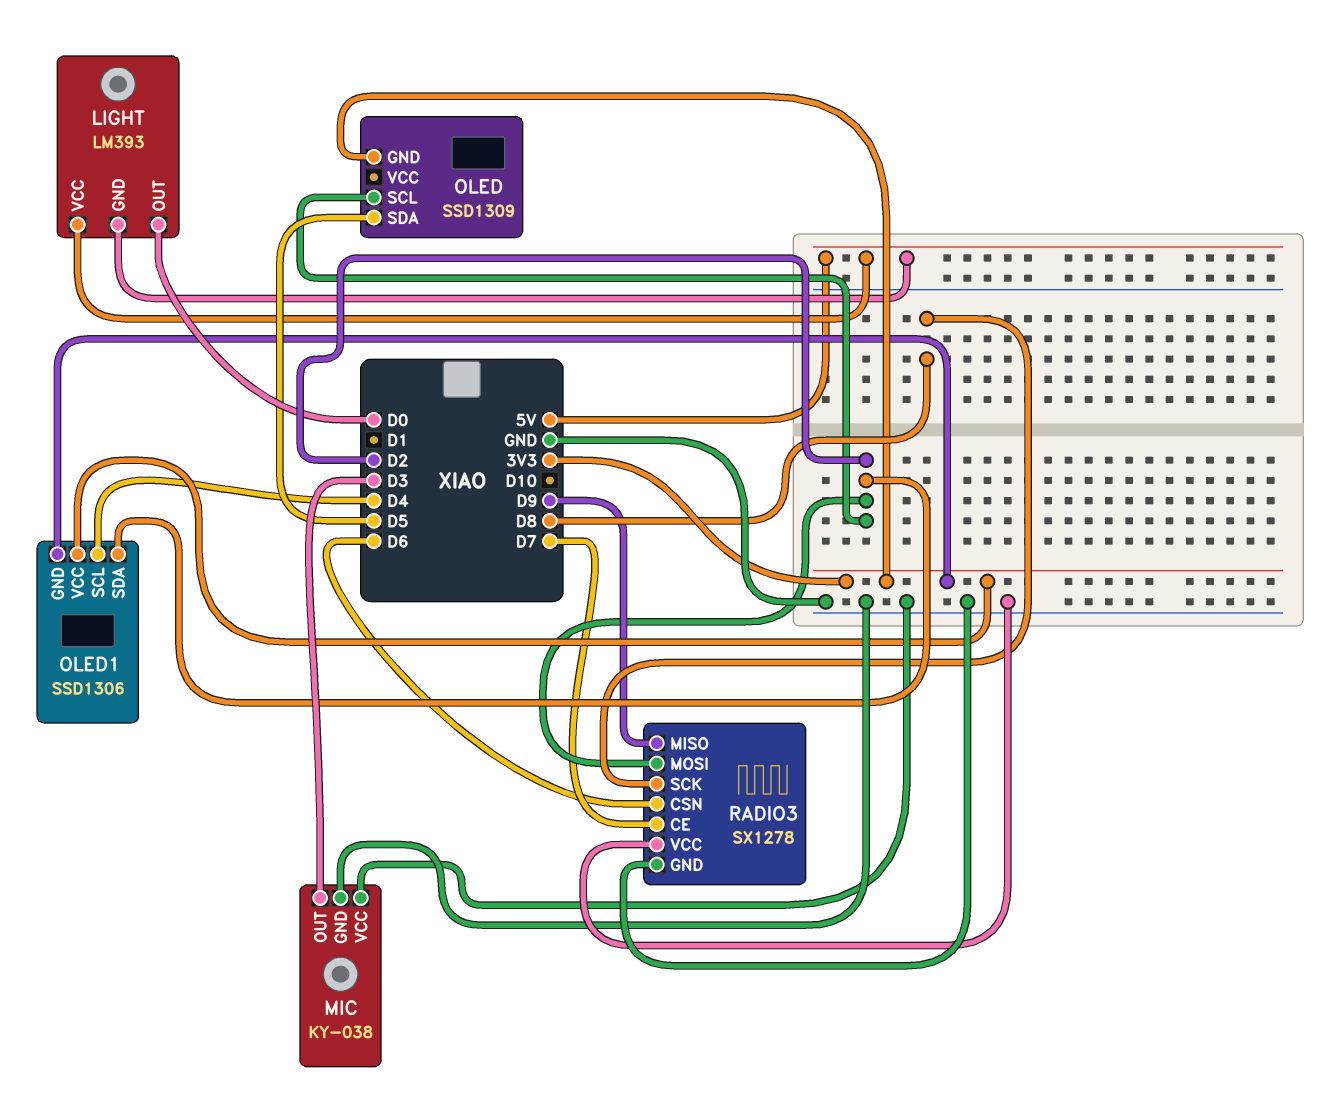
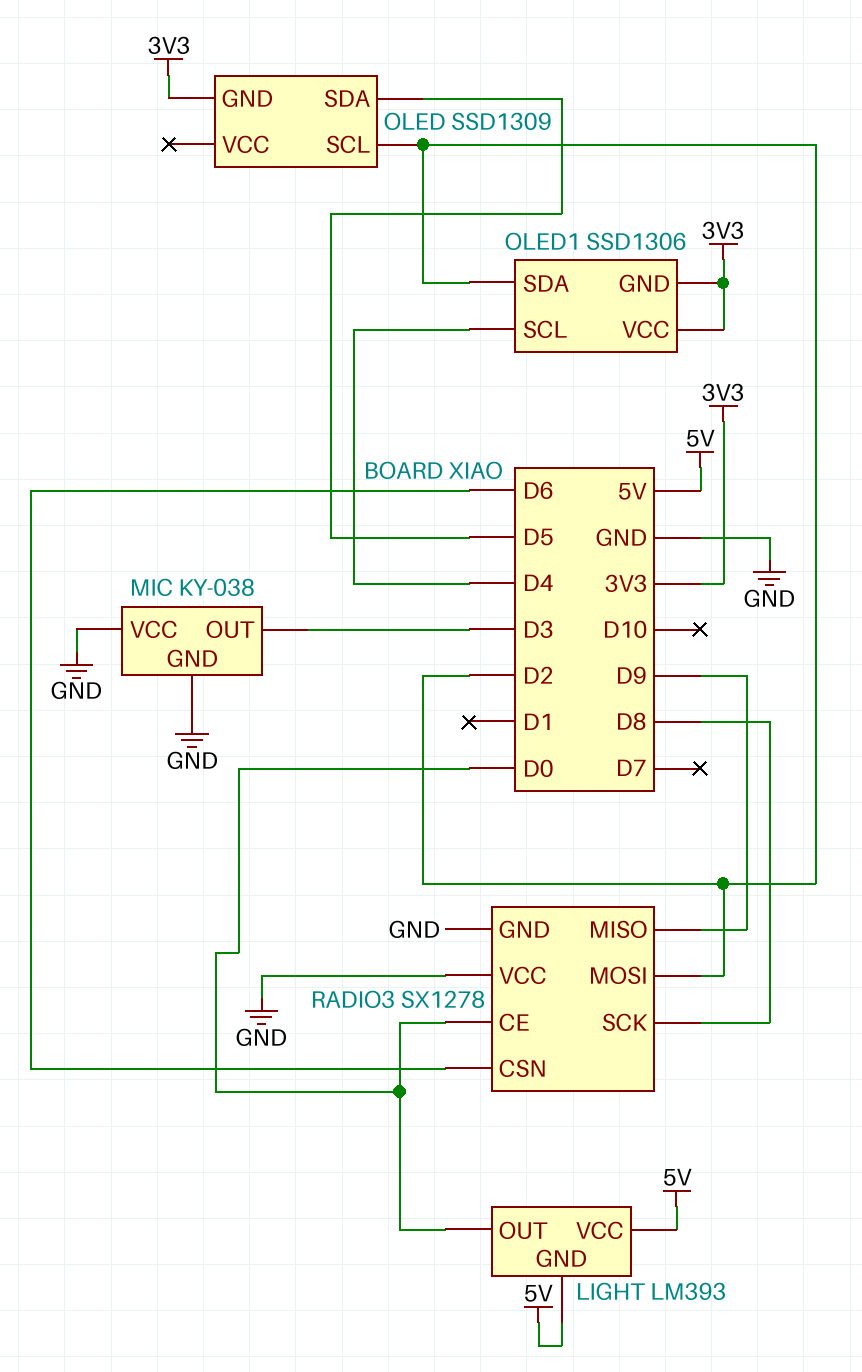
RADIO3 pin CE: D7 -> D0

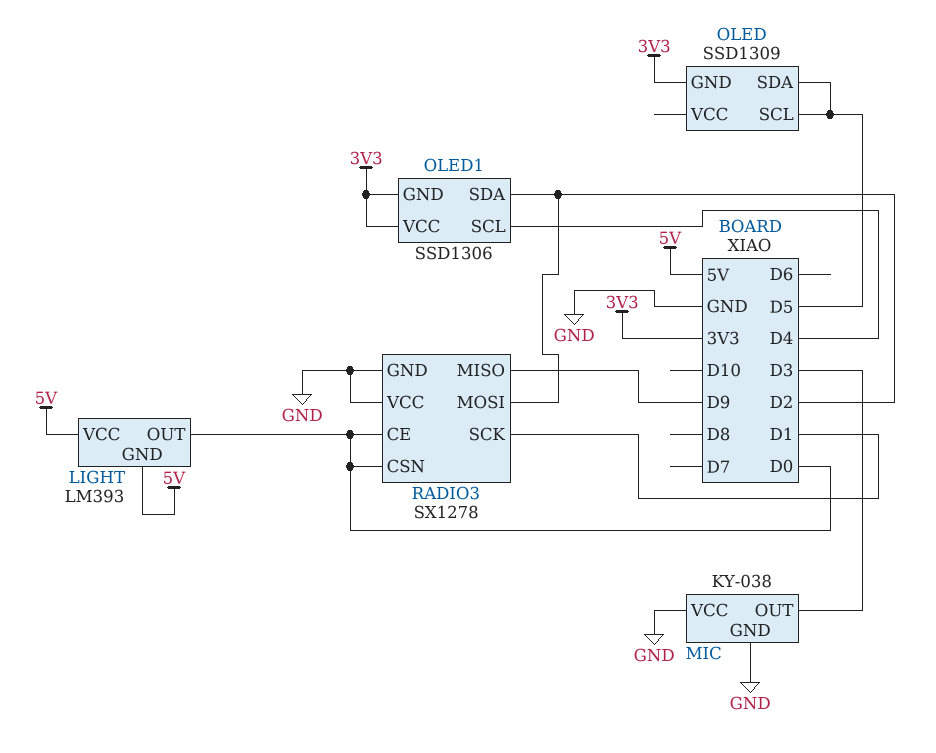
OLED pin SCL: D2 -> D5
RADIO3 pin CSN: D6 -> D0
RADIO3 pin SCK: D8 -> D1

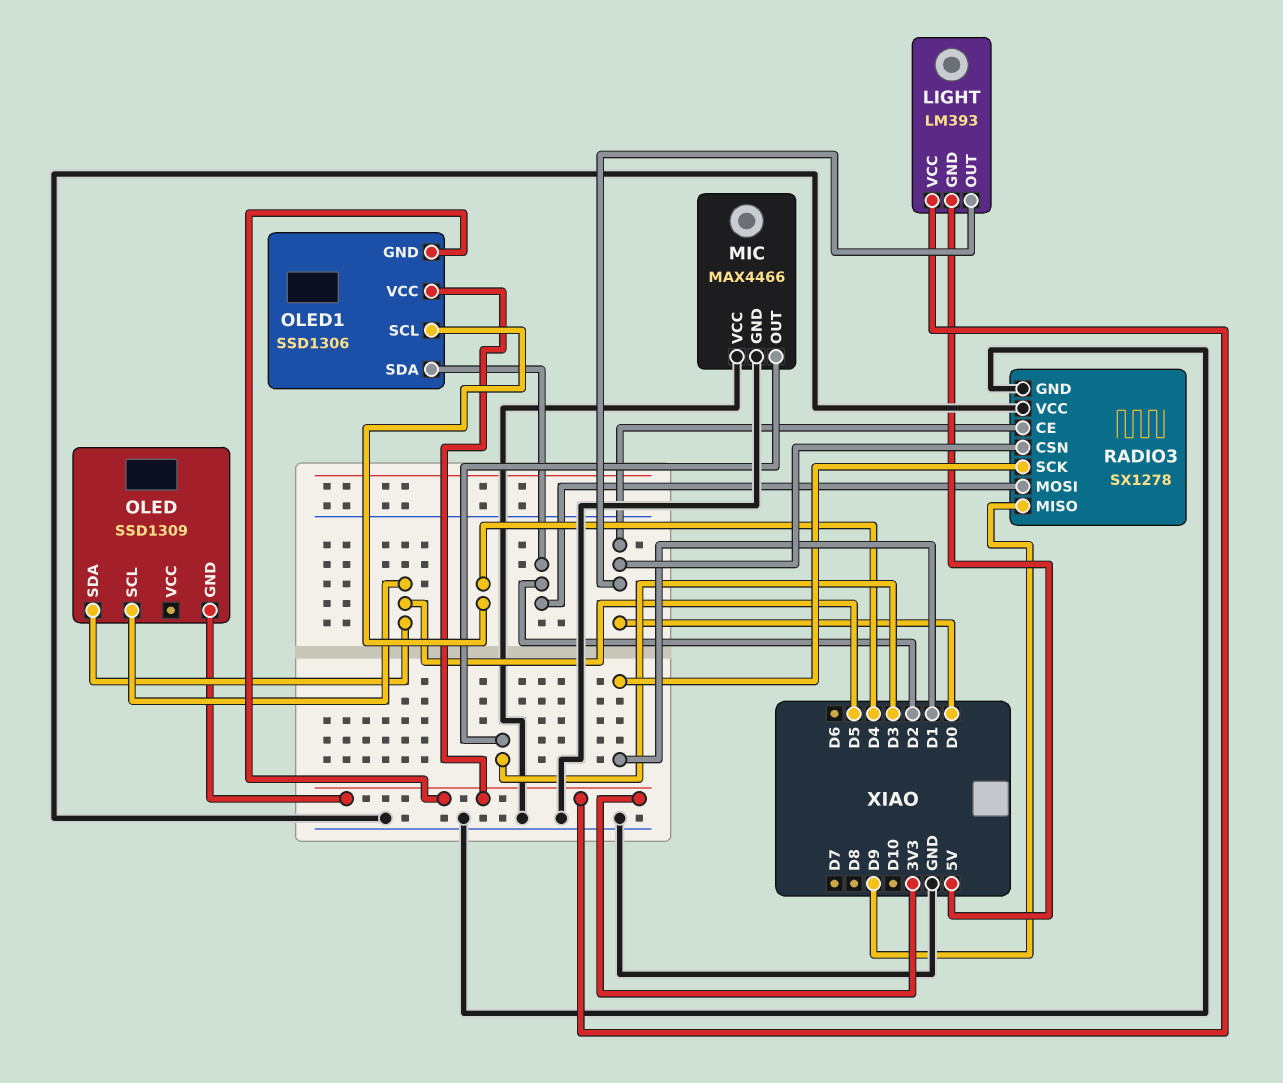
LIGHT pin VCC: 5V -> 3V3
MIC: KY-038 -> MAX4466

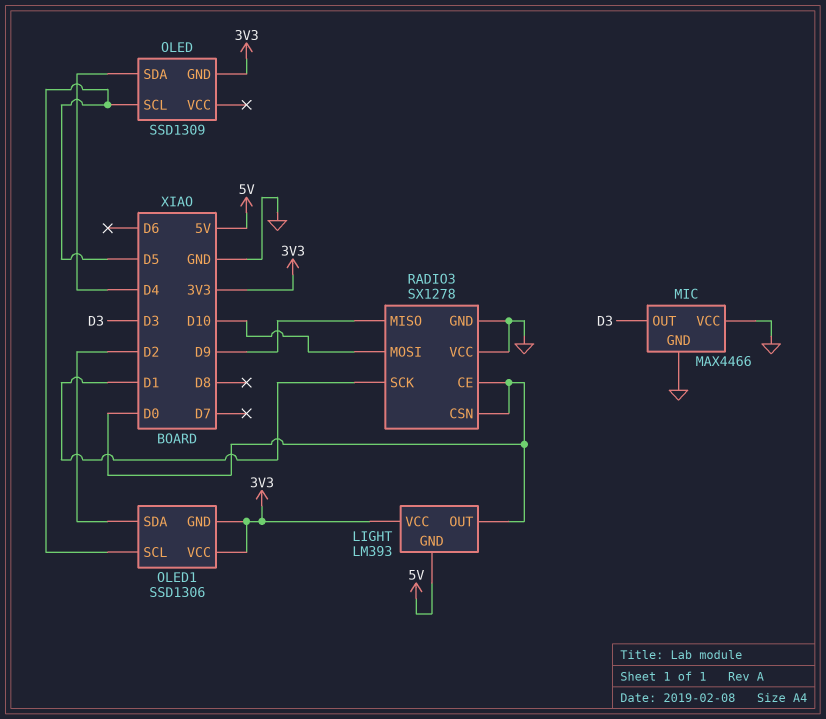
OLED pin SDA: D5 -> D4
OLED1 pin SCL: D4 -> D5
RADIO3 pin MOSI: D2 -> D10

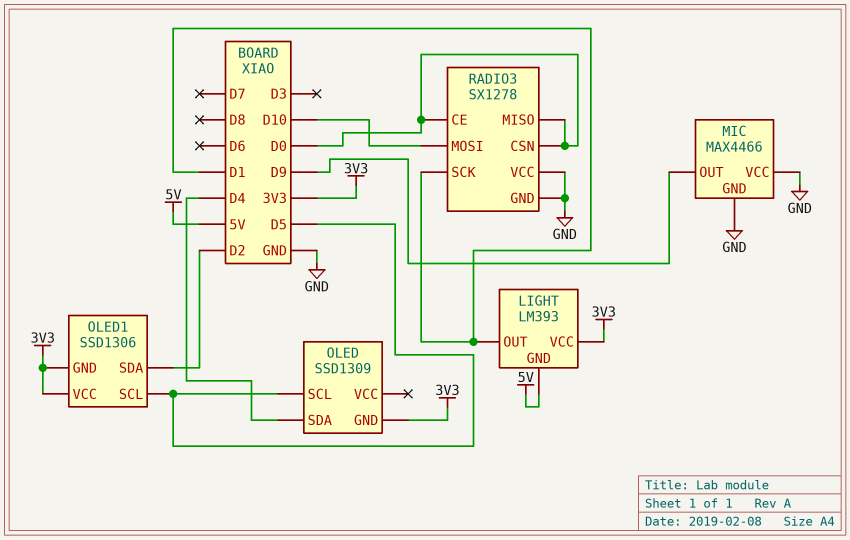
LIGHT pin OUT: D0 -> D1
MIC pin OUT: D3 -> D9
RADIO3 pin MISO: D9 -> D0

